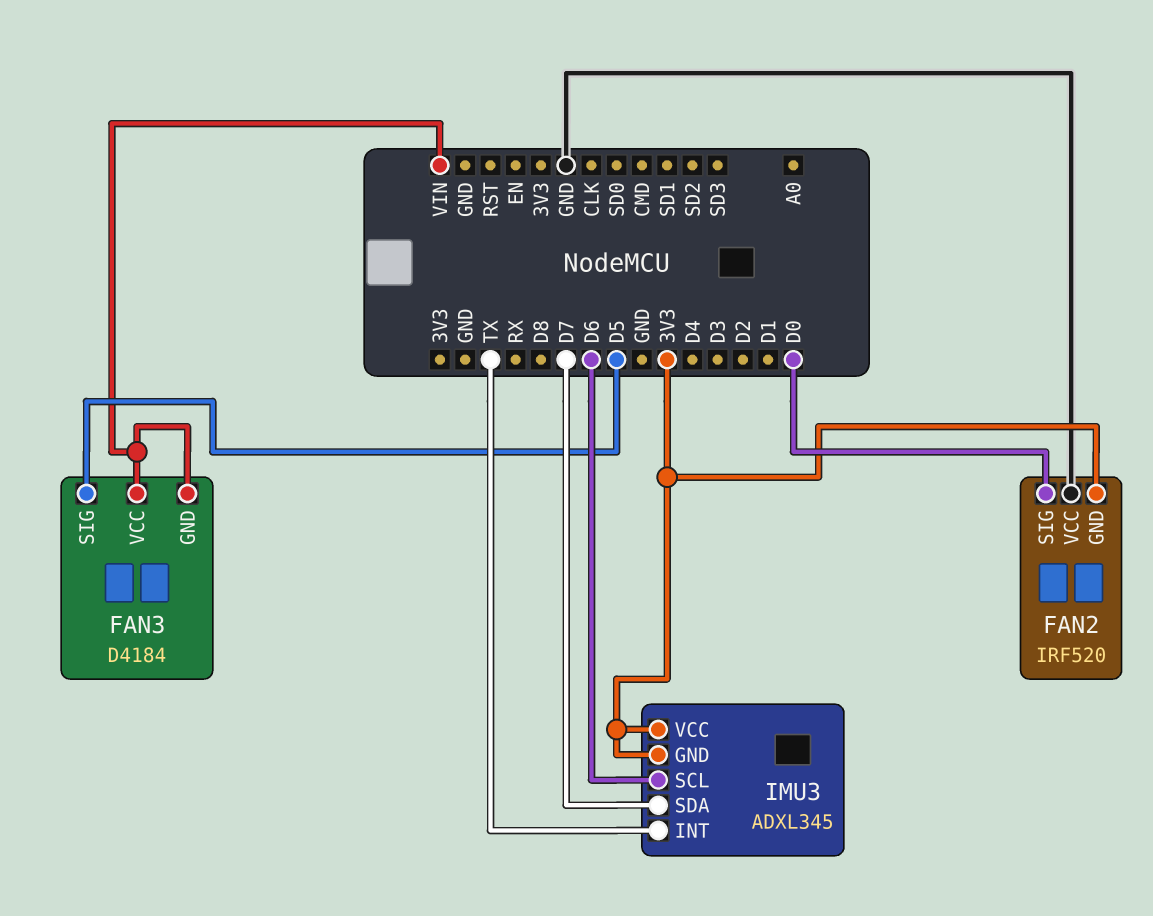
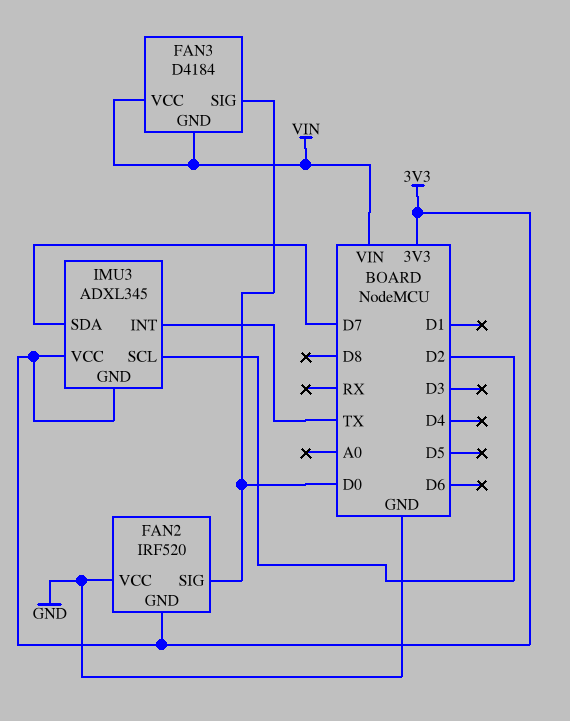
FAN3 pin SIG: D5 -> D0
IMU3 pin SCL: D6 -> D2

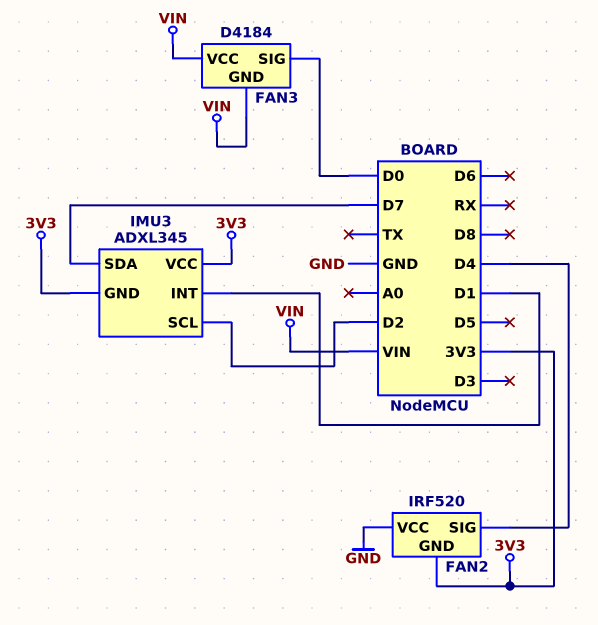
FAN2 pin SIG: D0 -> D4
IMU3 pin INT: TX -> D1

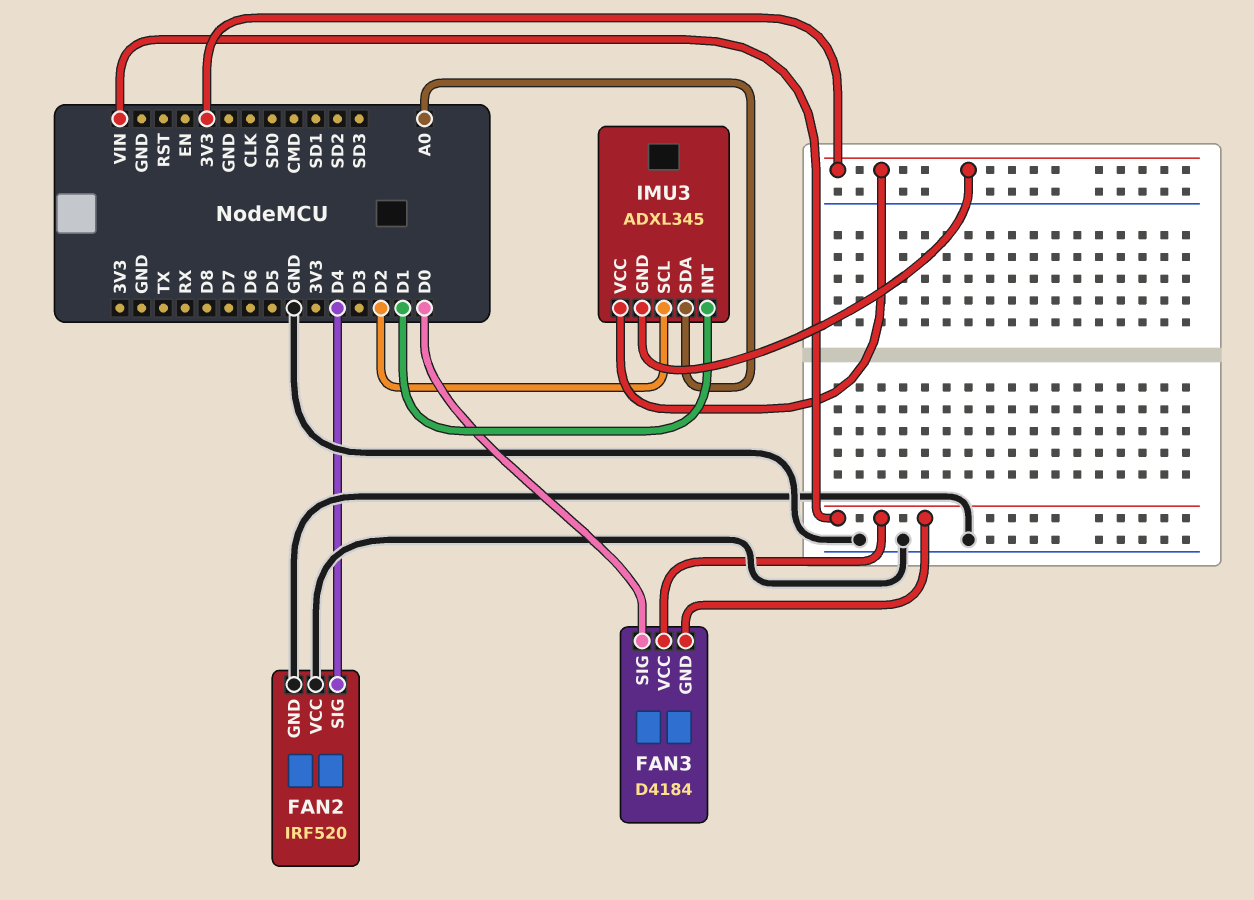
FAN2 pin GND: 3V3 -> GND
IMU3 pin SDA: D7 -> A0

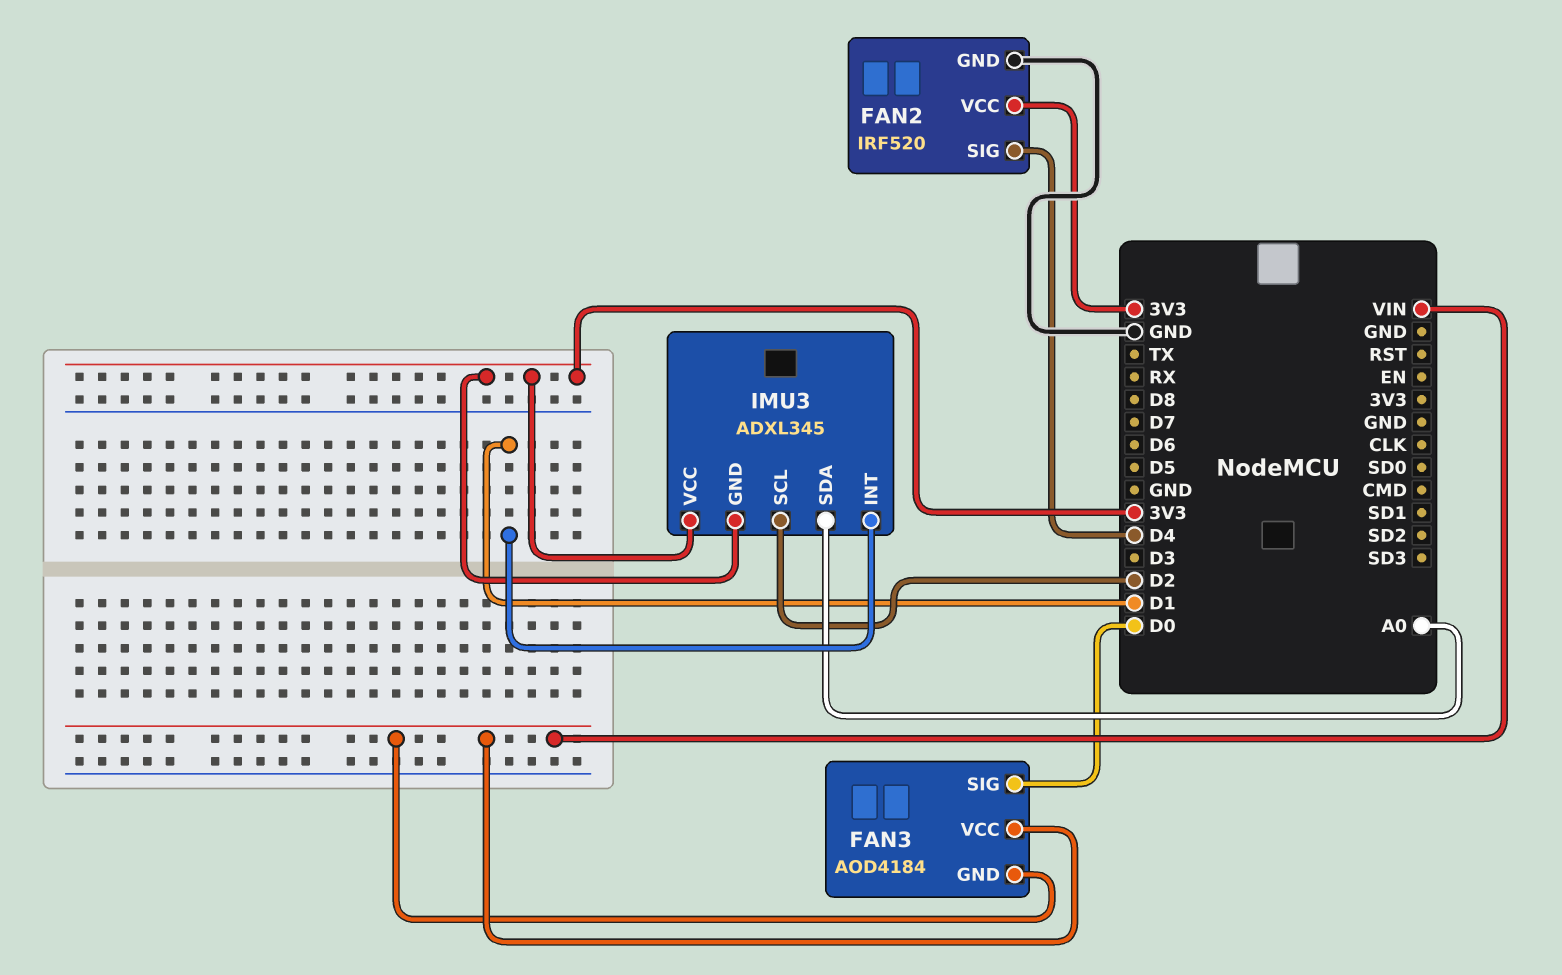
FAN2 pin VCC: GND -> 3V3
FAN3: D4184 -> AOD4184

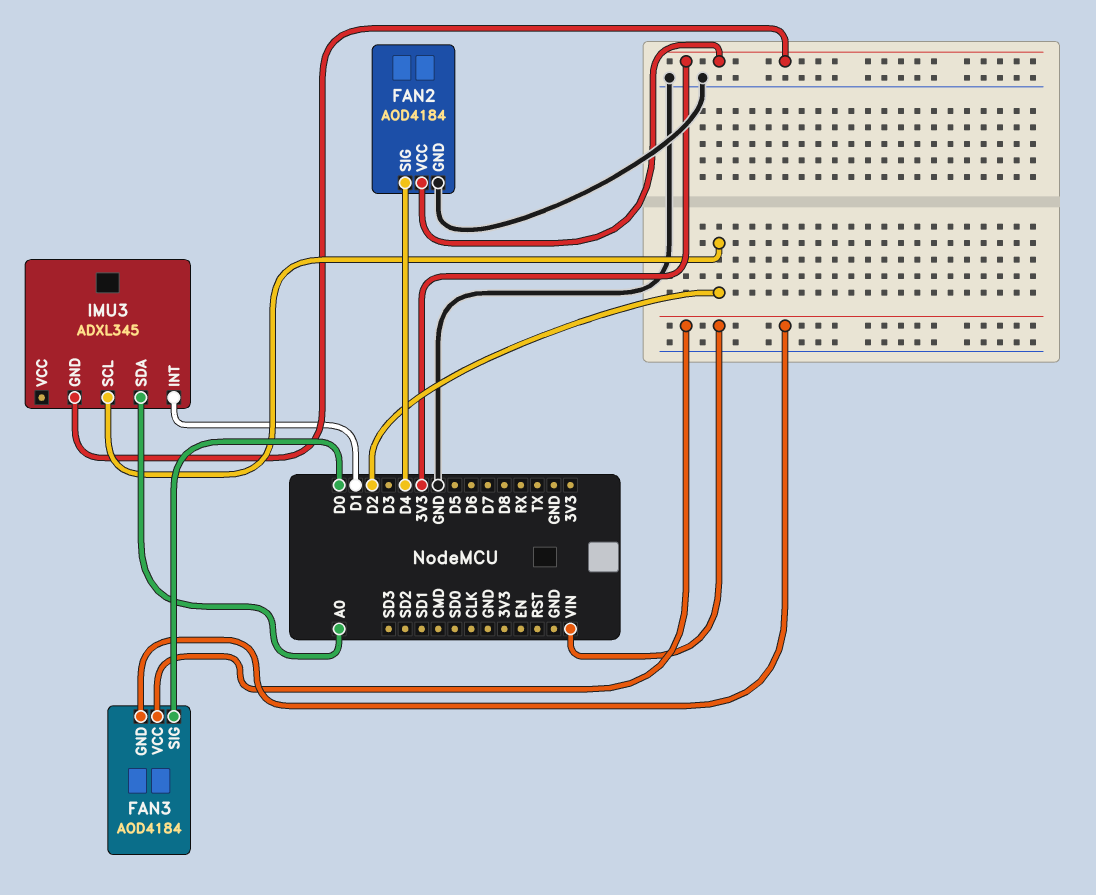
FAN2: IRF520 -> AOD4184
IMU3 pin VCC: 3V3 -> none

